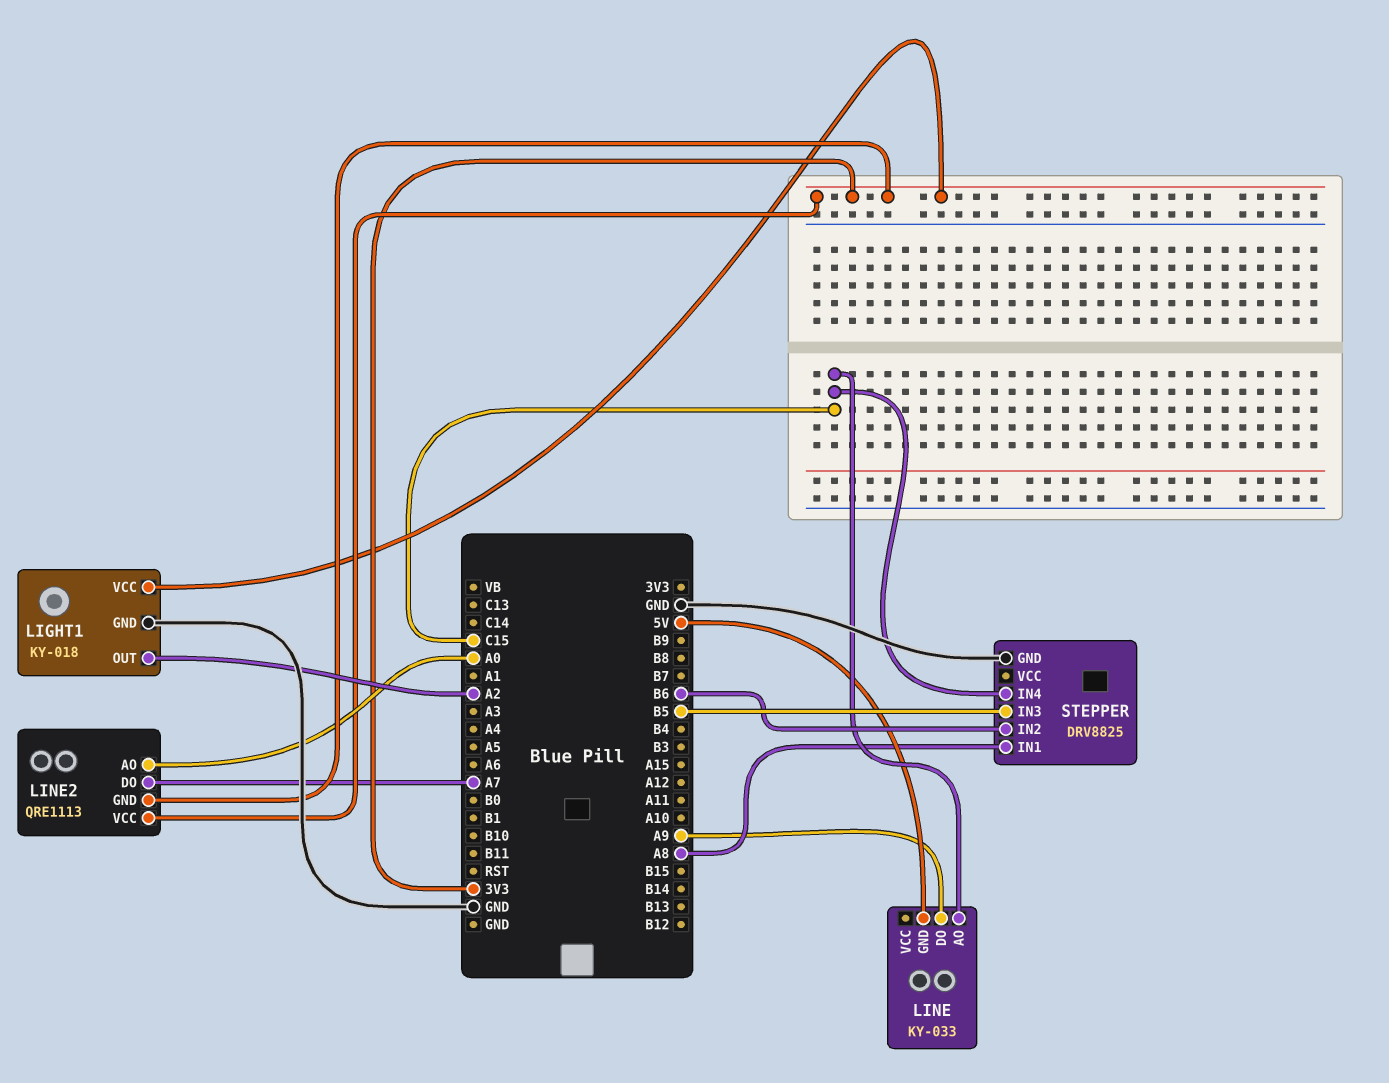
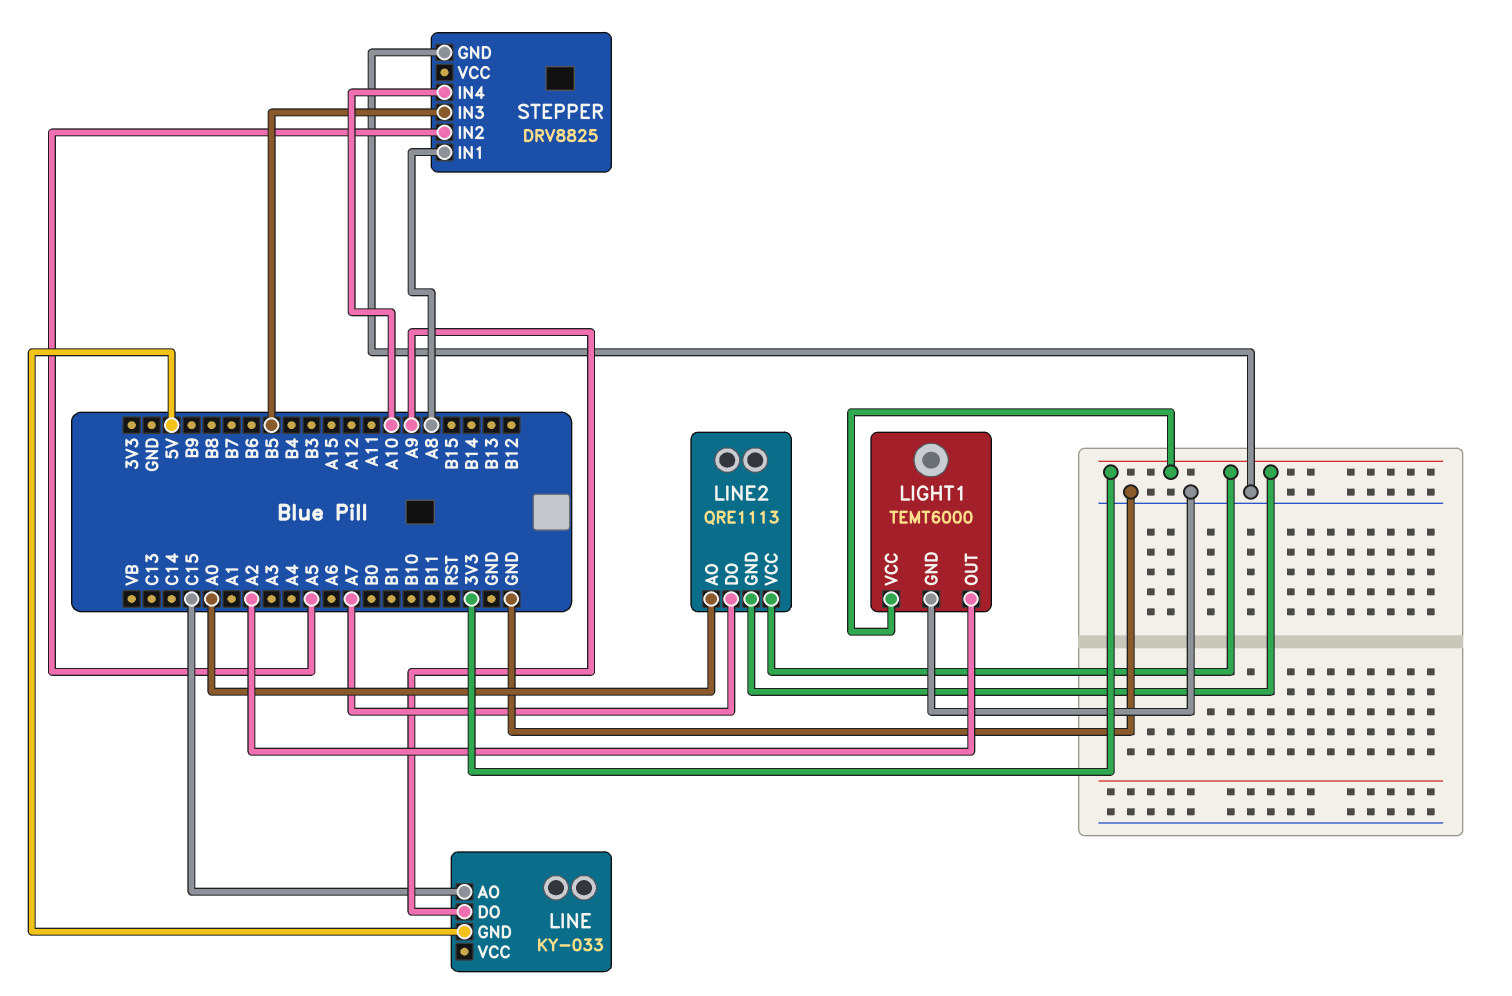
LIGHT1: KY-018 -> TEMT6000
STEPPER pin IN2: B6 -> A5
STEPPER pin IN4: C15 -> A10

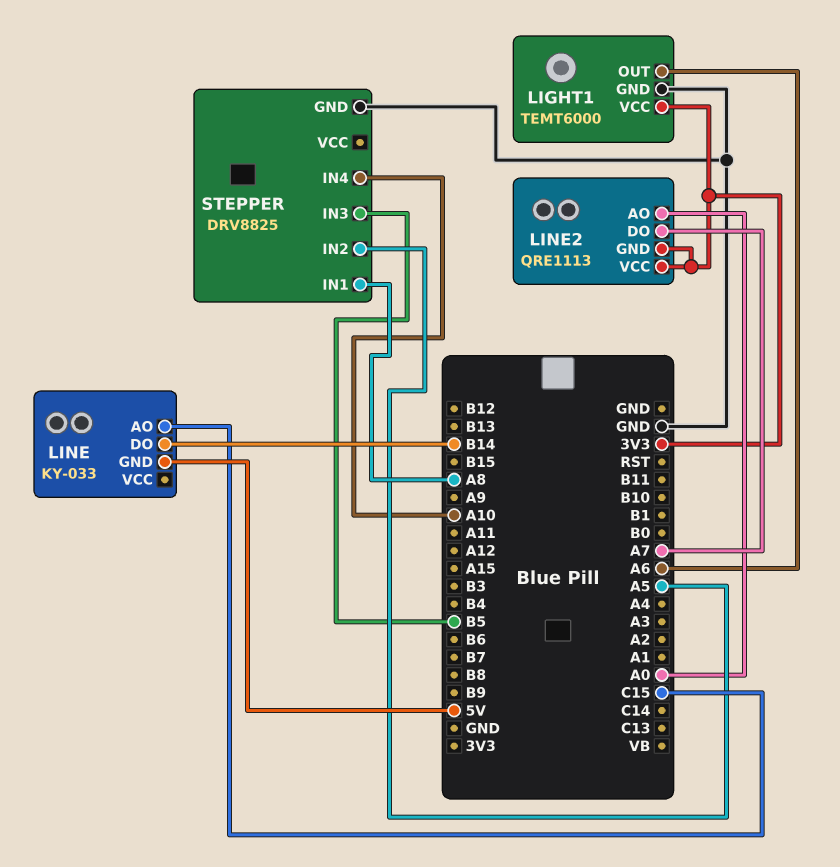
LIGHT1 pin OUT: A2 -> A6
LINE pin DO: A9 -> B14

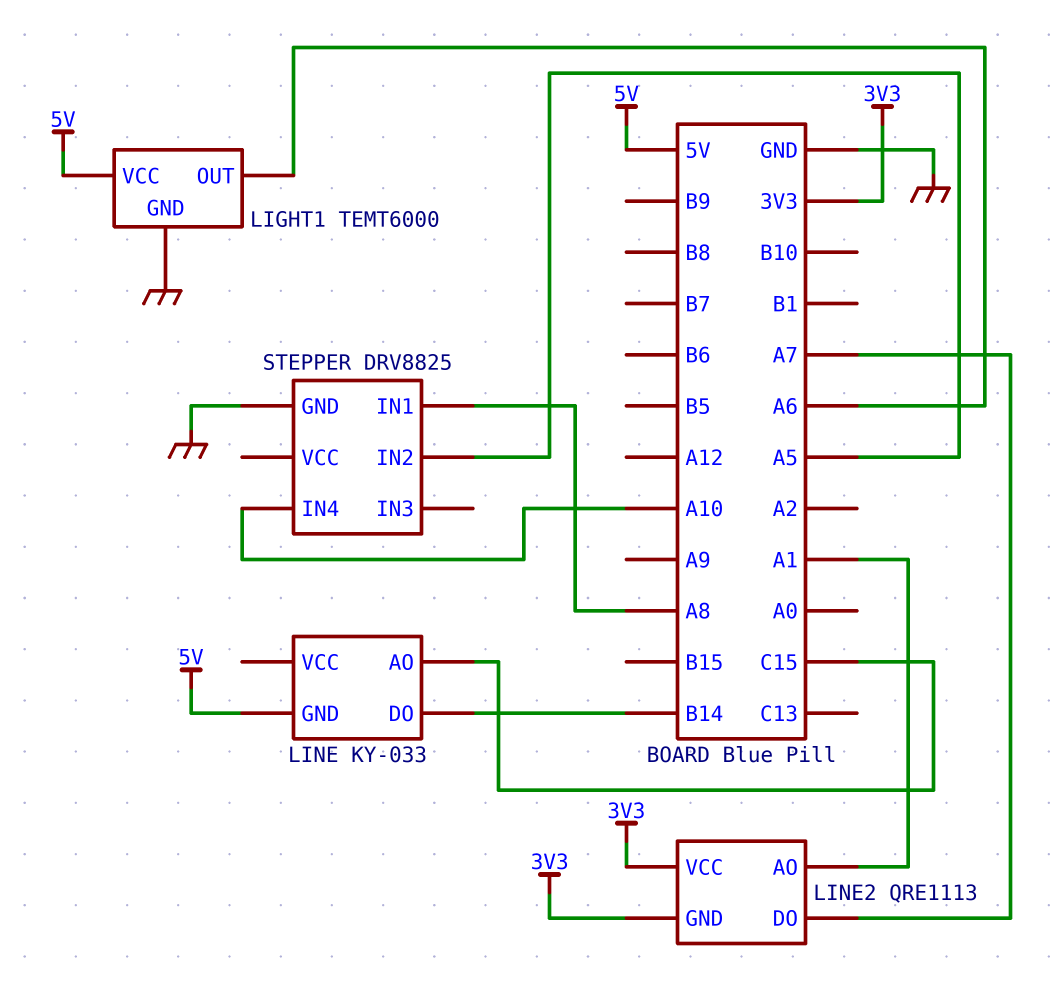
LIGHT1 pin VCC: 3V3 -> 5V
LINE2 pin AO: A0 -> A1
STEPPER pin IN3: B5 -> none

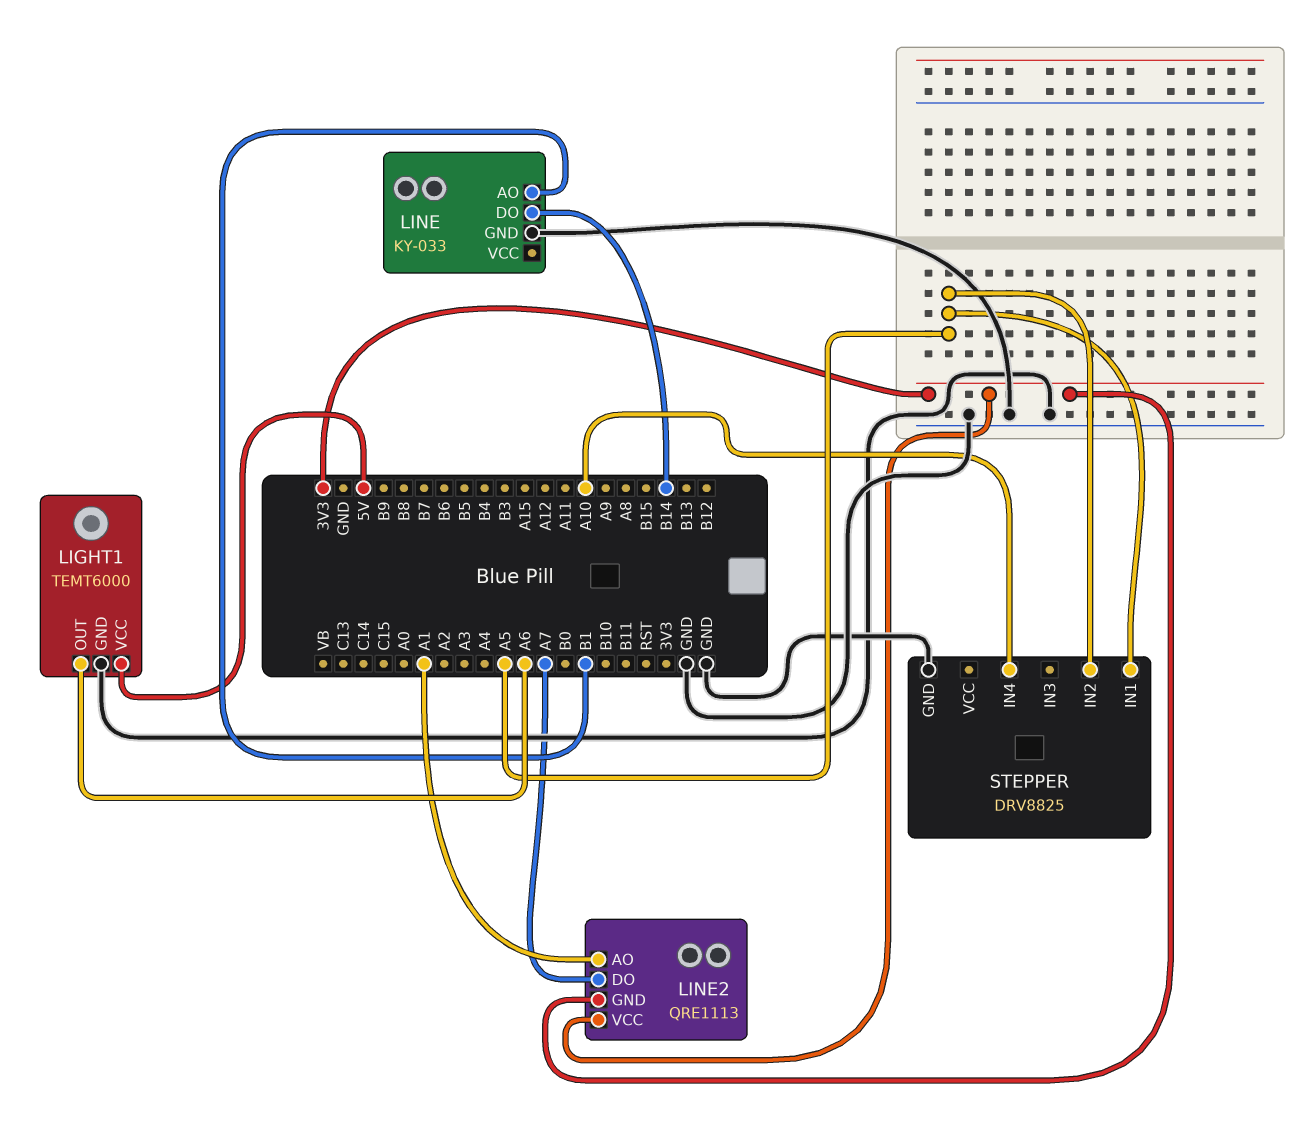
LINE pin AO: C15 -> B1
LINE pin GND: 5V -> GND
STEPPER pin IN1: A8 -> A5

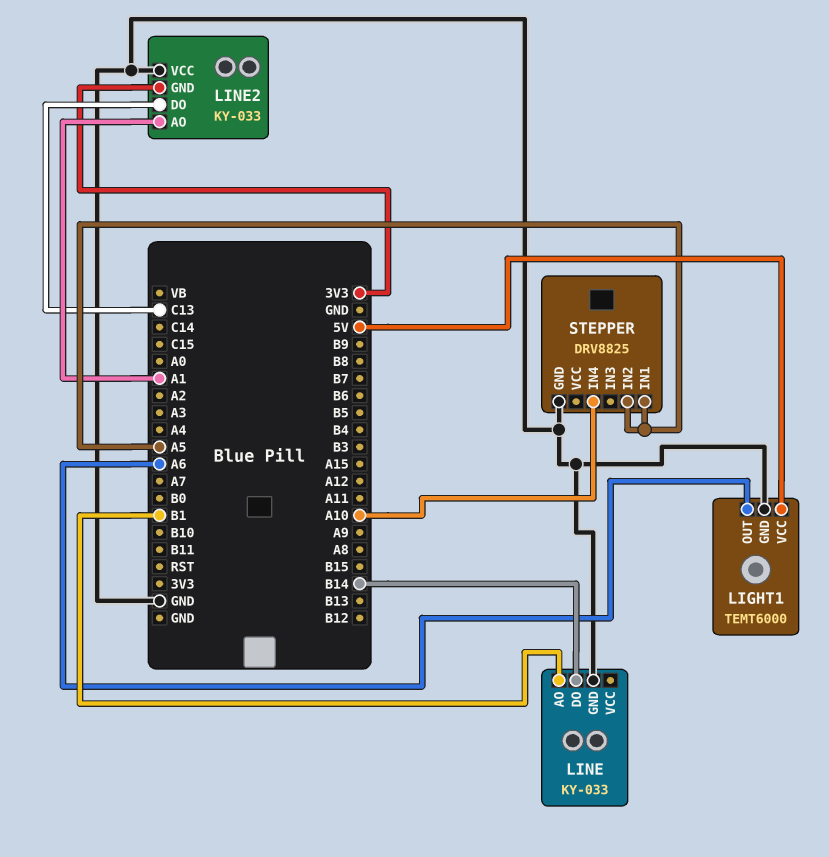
LINE2: QRE1113 -> KY-033
LINE2 pin DO: A7 -> C13
LINE2 pin VCC: 3V3 -> GND

